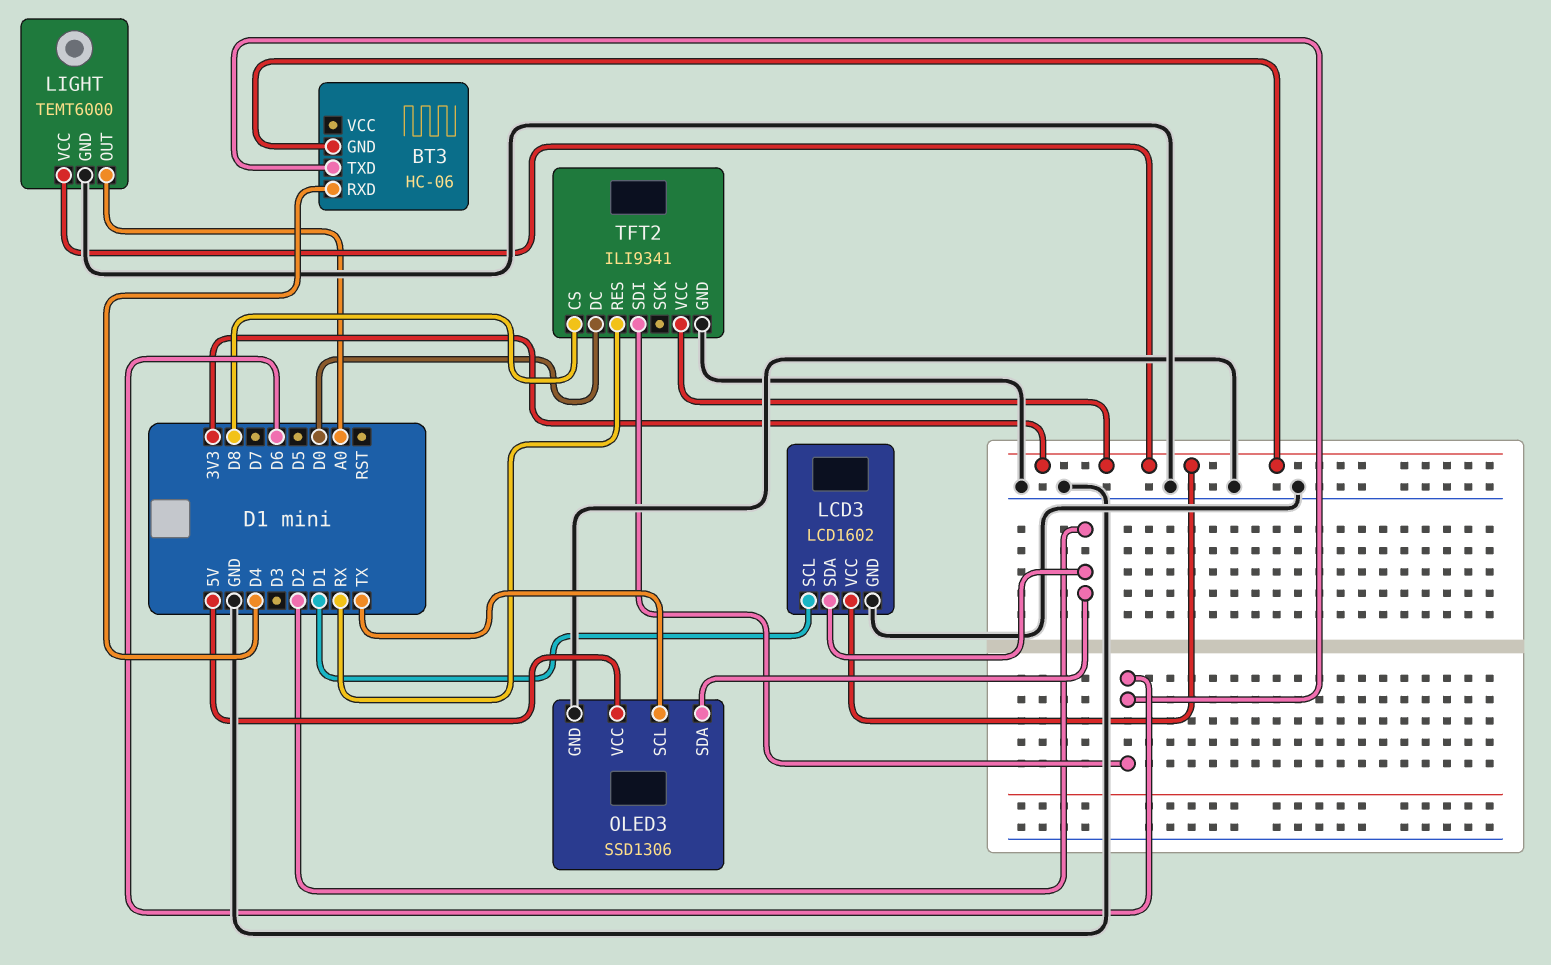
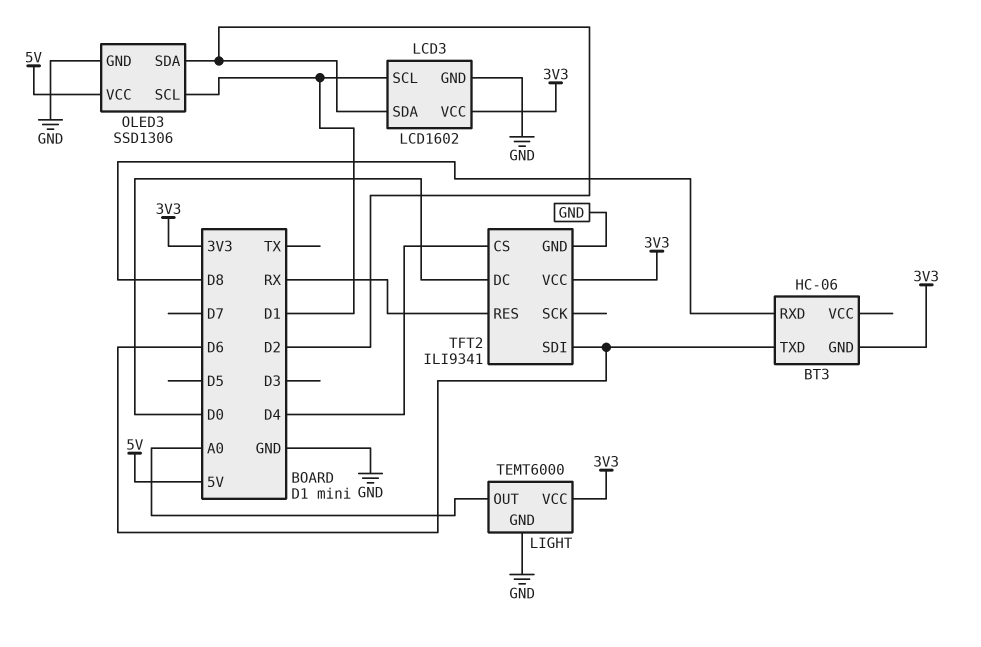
BT3 pin RXD: D4 -> D8
OLED3 pin SCL: TX -> D1
TFT2 pin CS: D8 -> D4

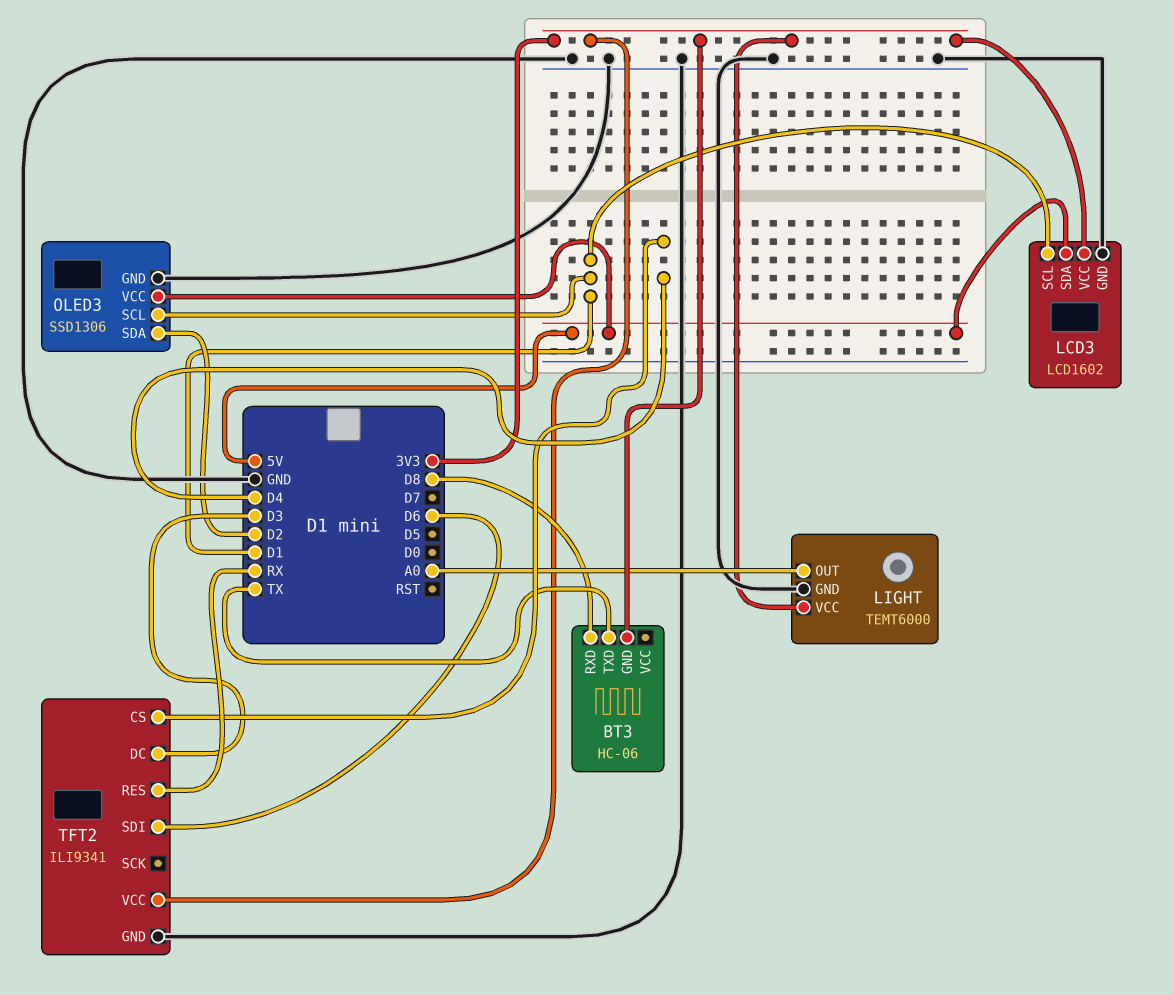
BT3 pin TXD: D6 -> TX
LCD3 pin SDA: D2 -> 5V
TFT2 pin DC: D0 -> D3

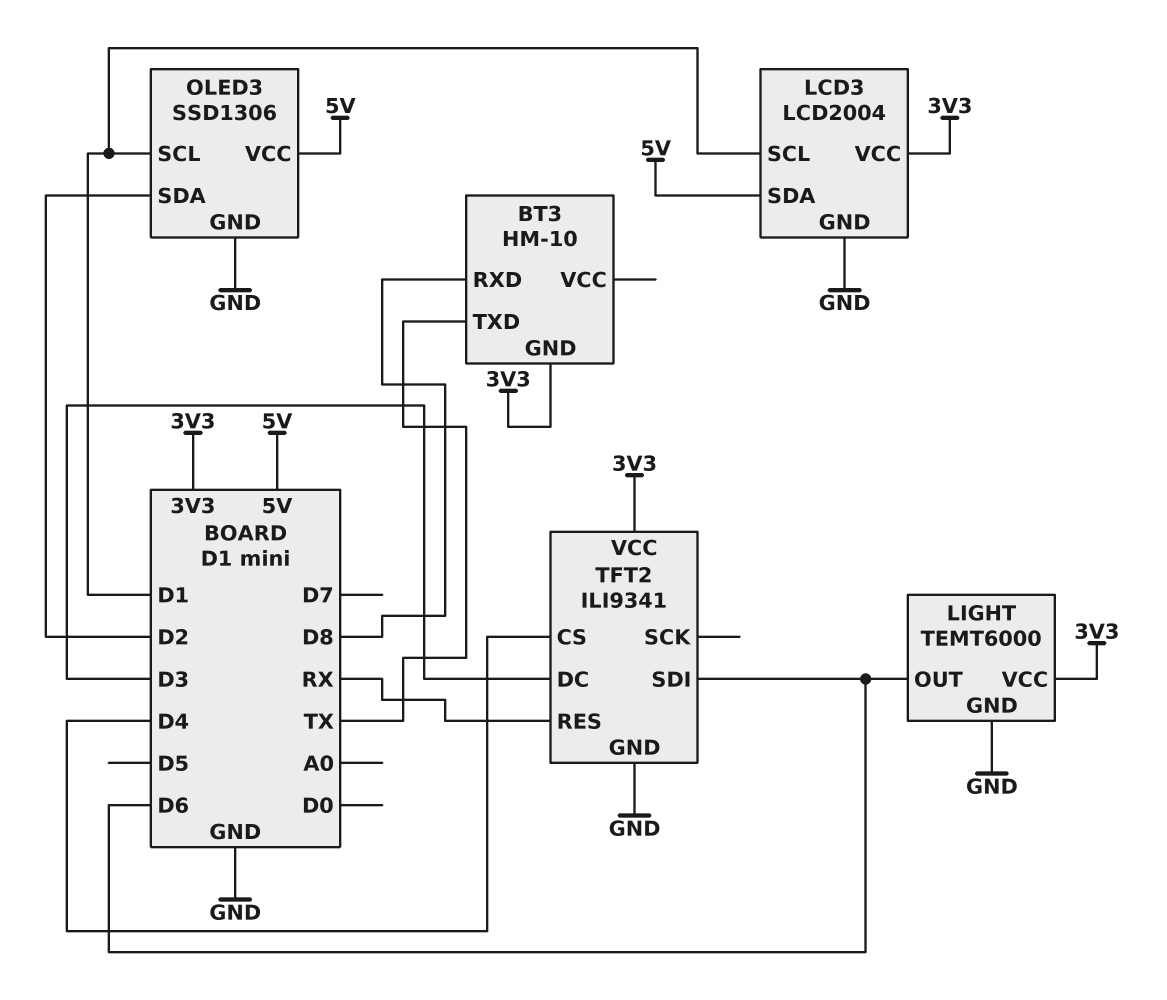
BT3: HC-06 -> HM-10
LCD3: LCD1602 -> LCD2004
LIGHT pin OUT: A0 -> D6

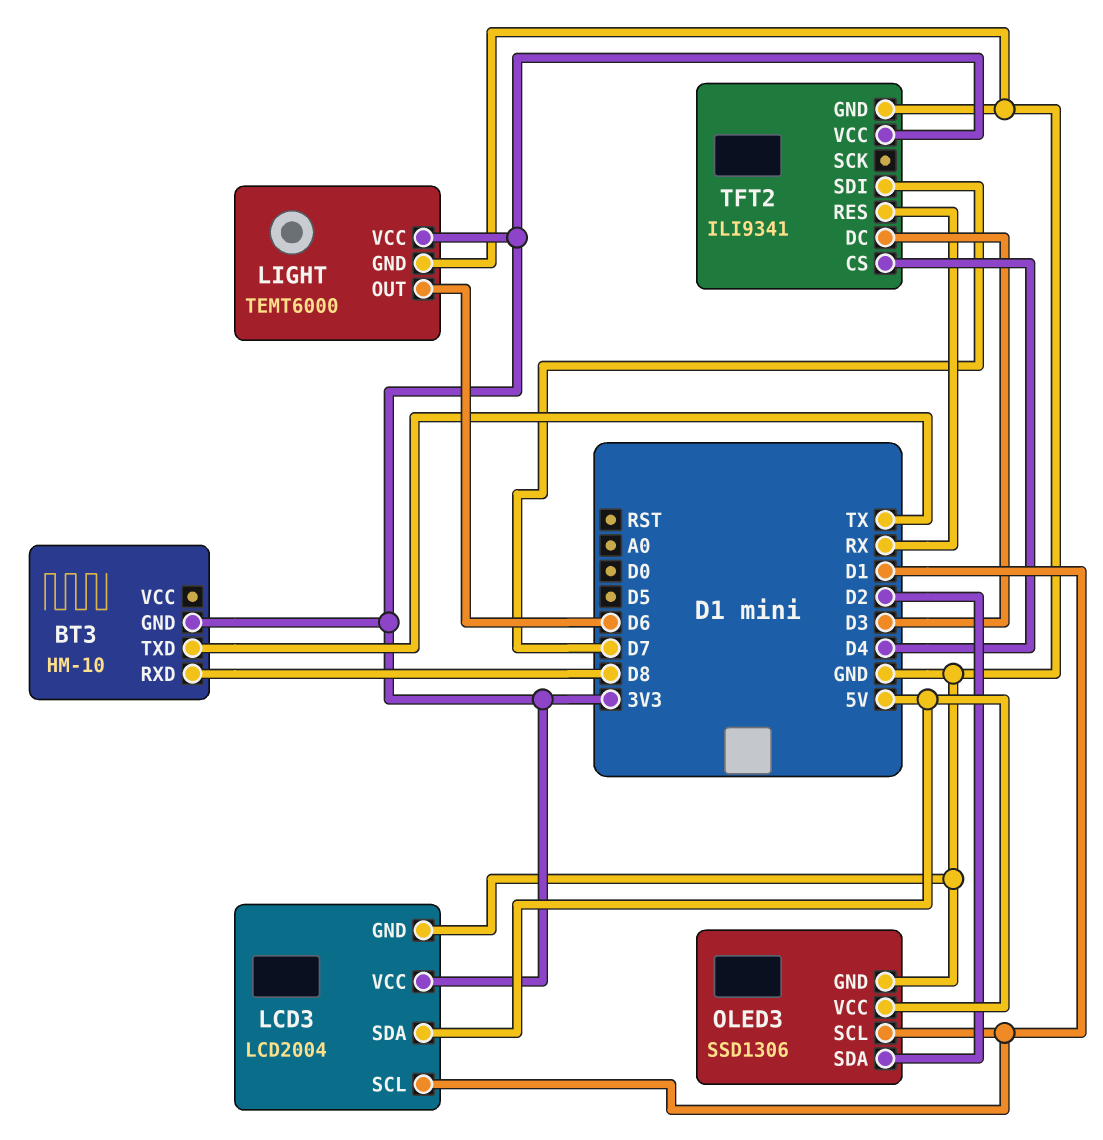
TFT2 pin SDI: D6 -> D7

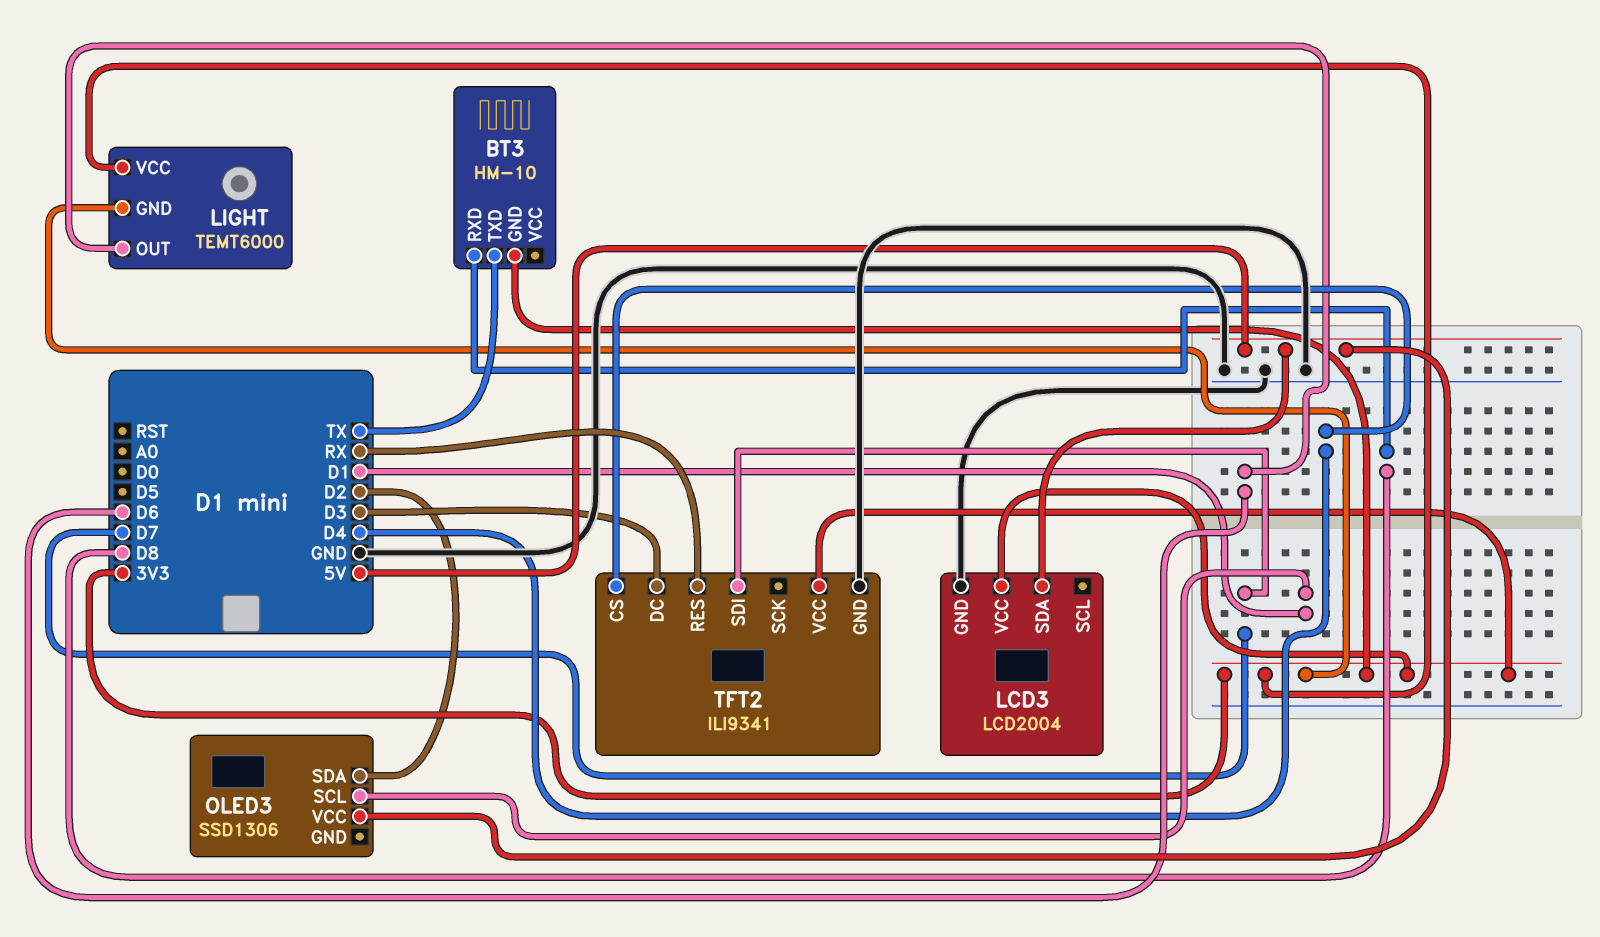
LCD3 pin SCL: D1 -> none
LIGHT pin GND: GND -> 3V3
OLED3 pin GND: GND -> none

